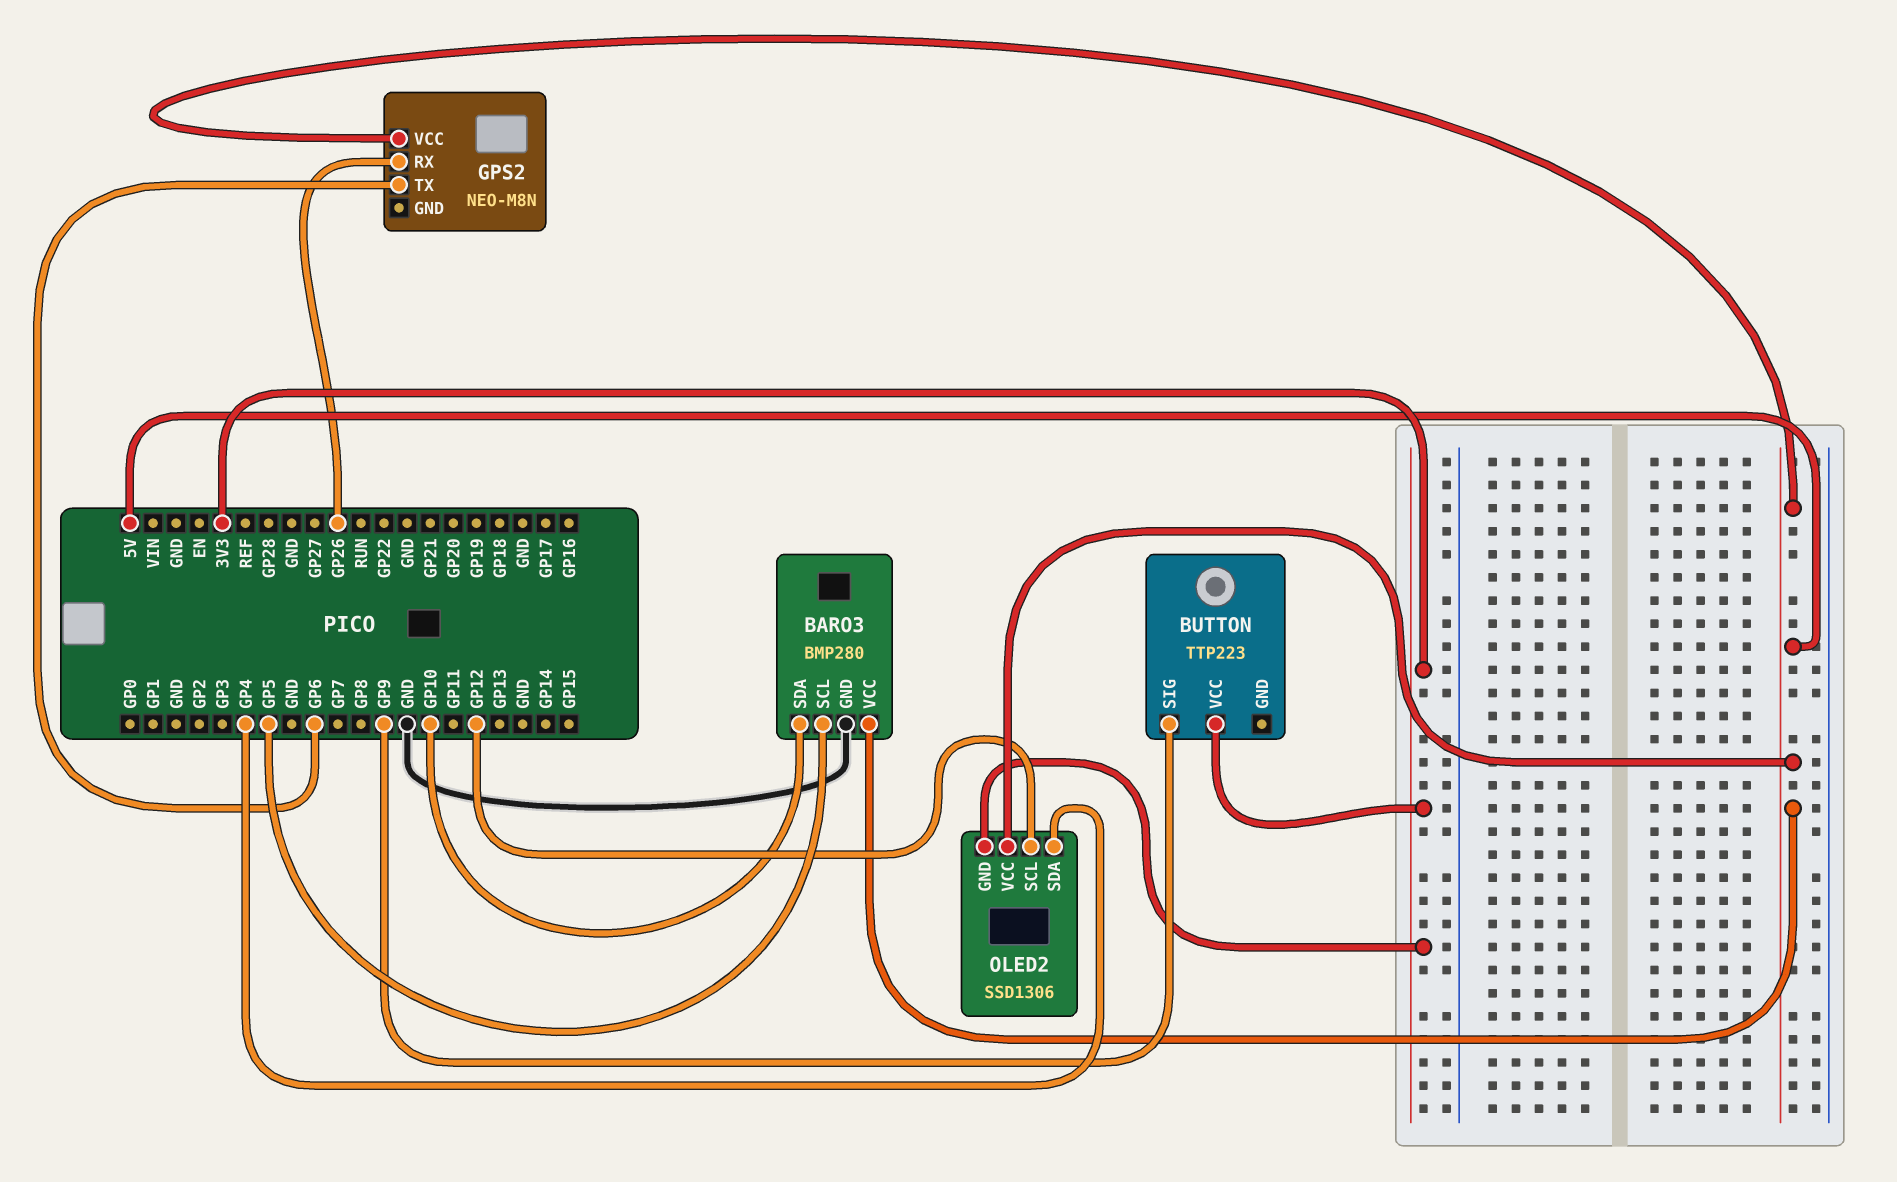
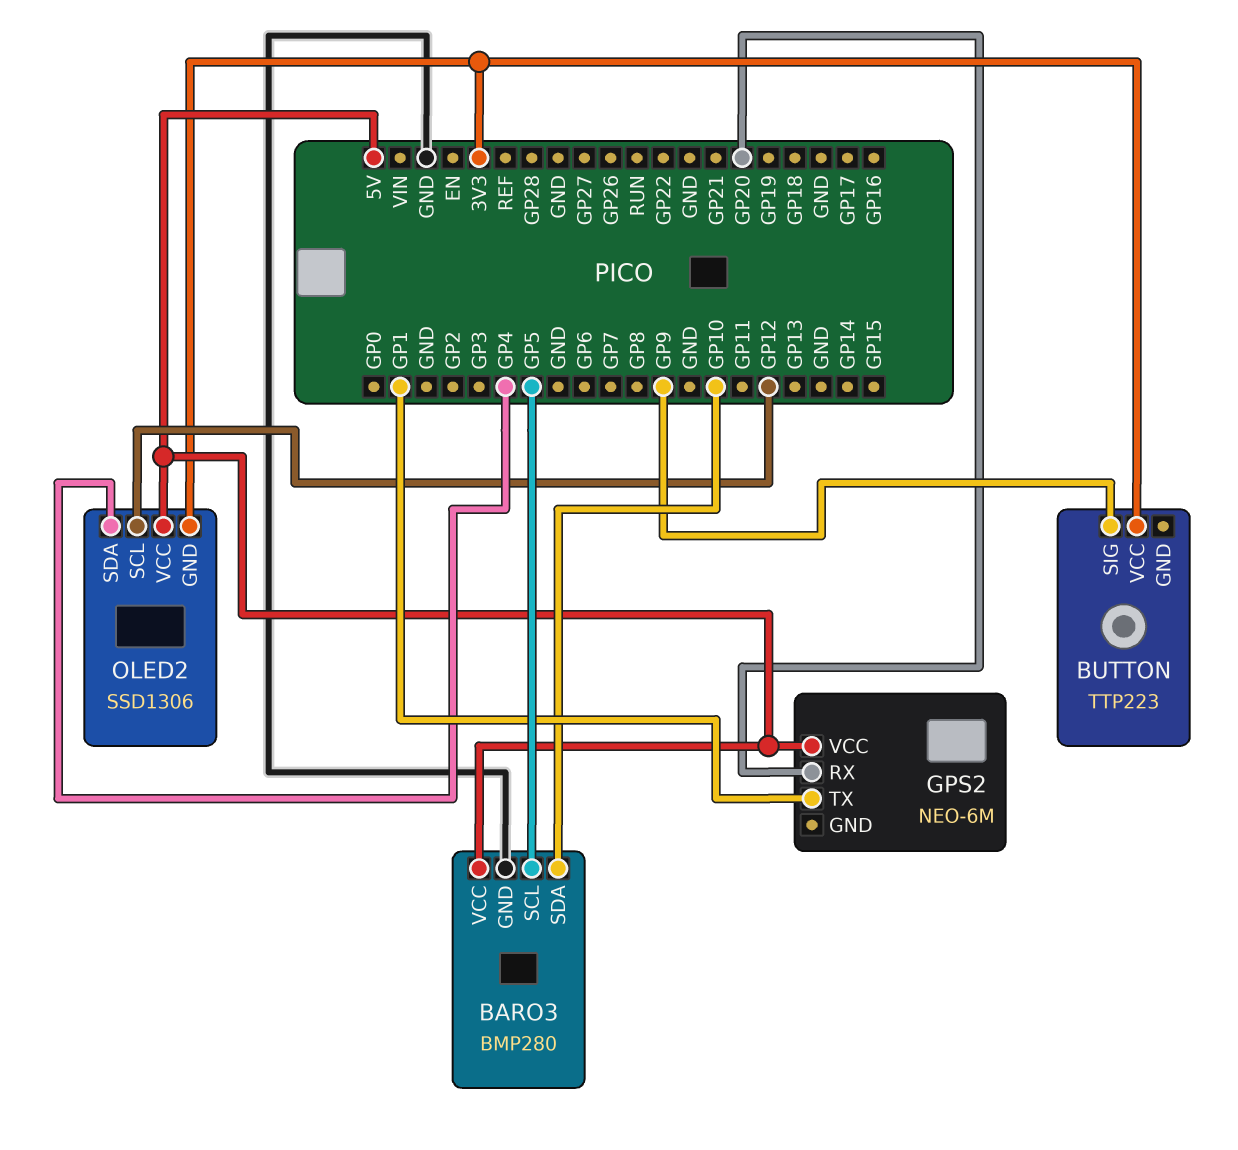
GPS2: NEO-M8N -> NEO-6M
GPS2 pin RX: GP26 -> GP20
GPS2 pin TX: GP6 -> GP1

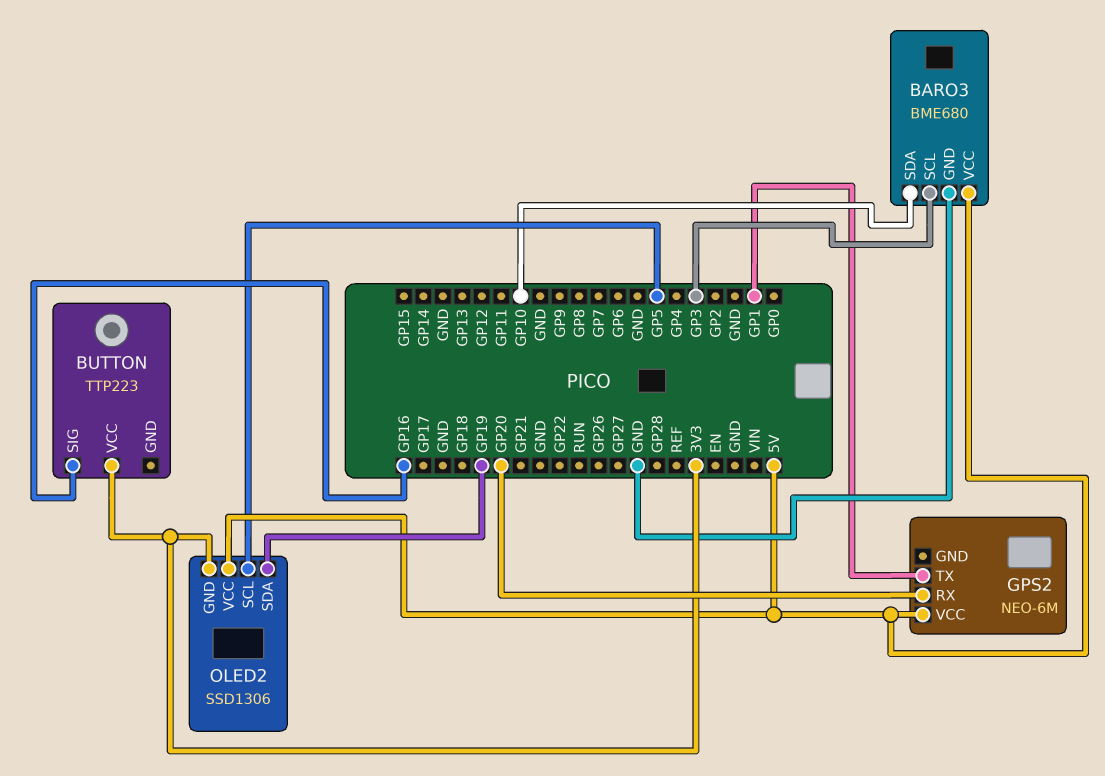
BARO3: BMP280 -> BME680
BARO3 pin SCL: GP5 -> GP3
BUTTON pin SIG: GP9 -> GP16
OLED2 pin SCL: GP12 -> GP5
OLED2 pin SDA: GP4 -> GP19

